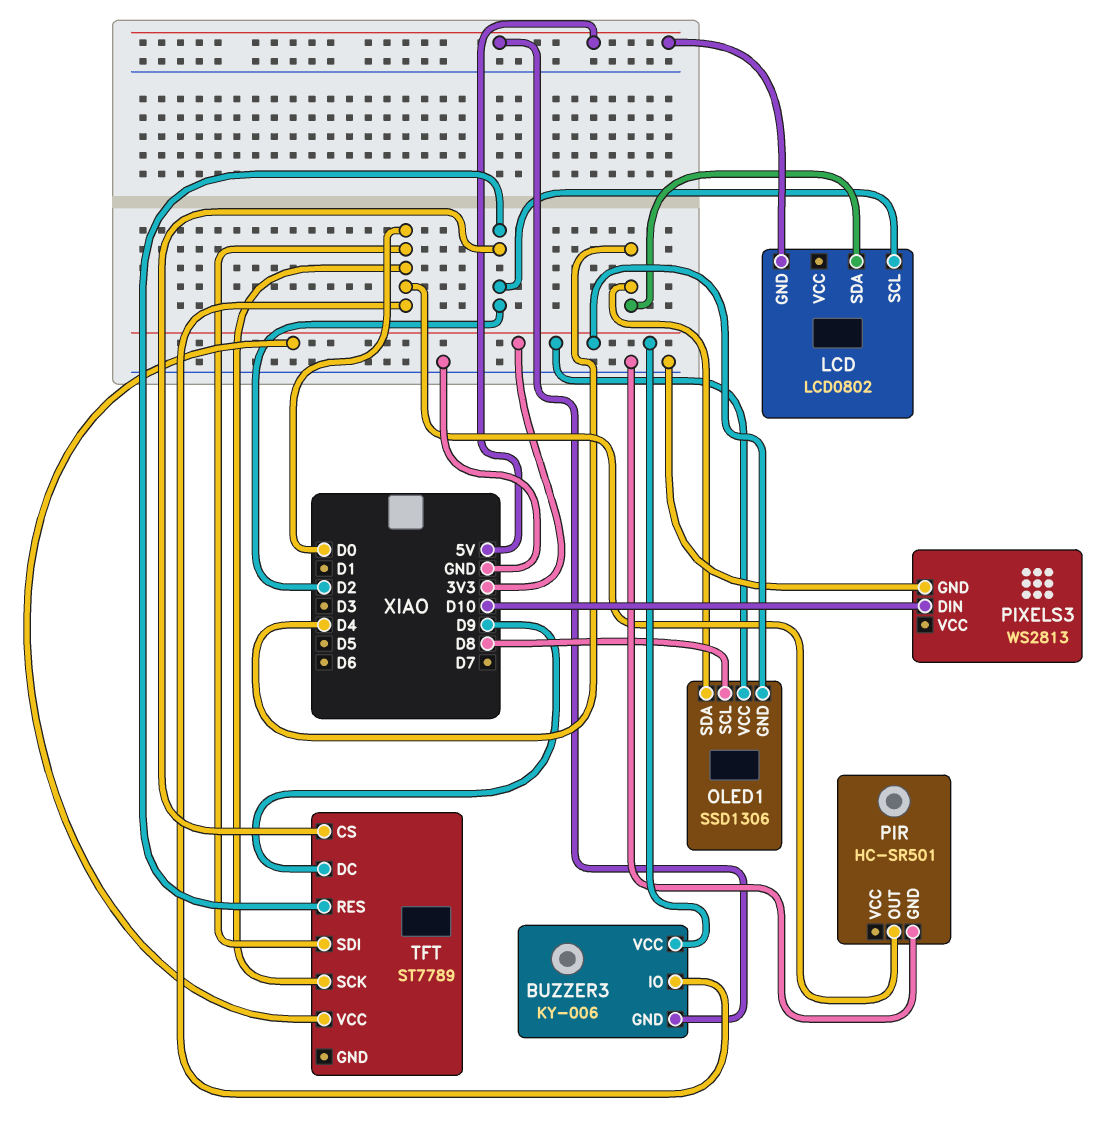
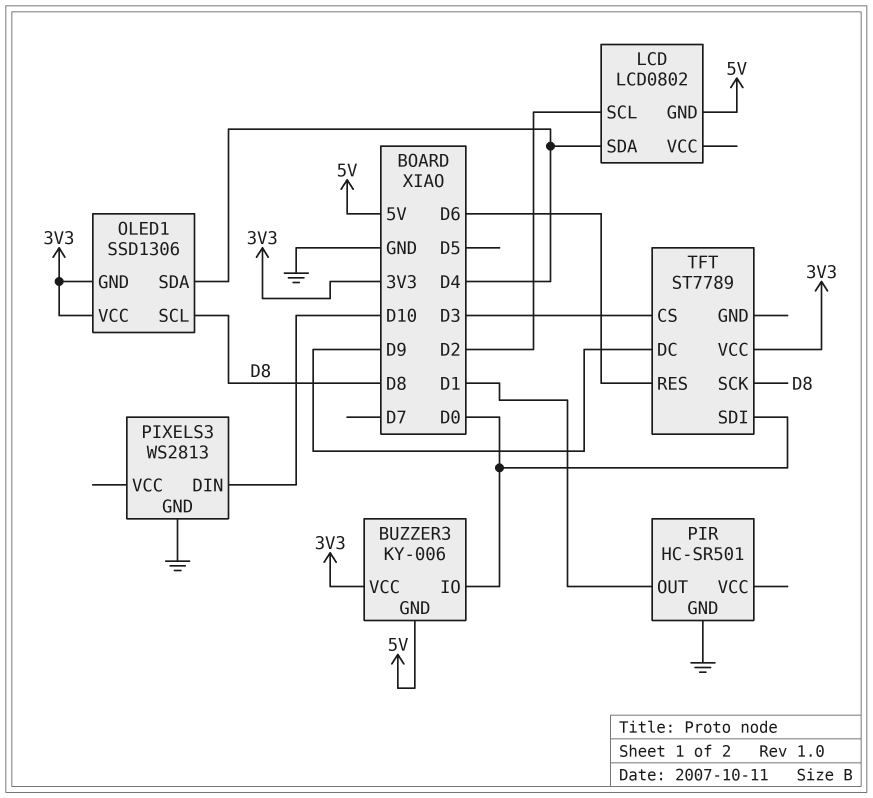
PIR pin OUT: D0 -> D1
TFT pin CS: D2 -> D3
TFT pin RES: D2 -> D6
TFT pin SCK: D0 -> D8

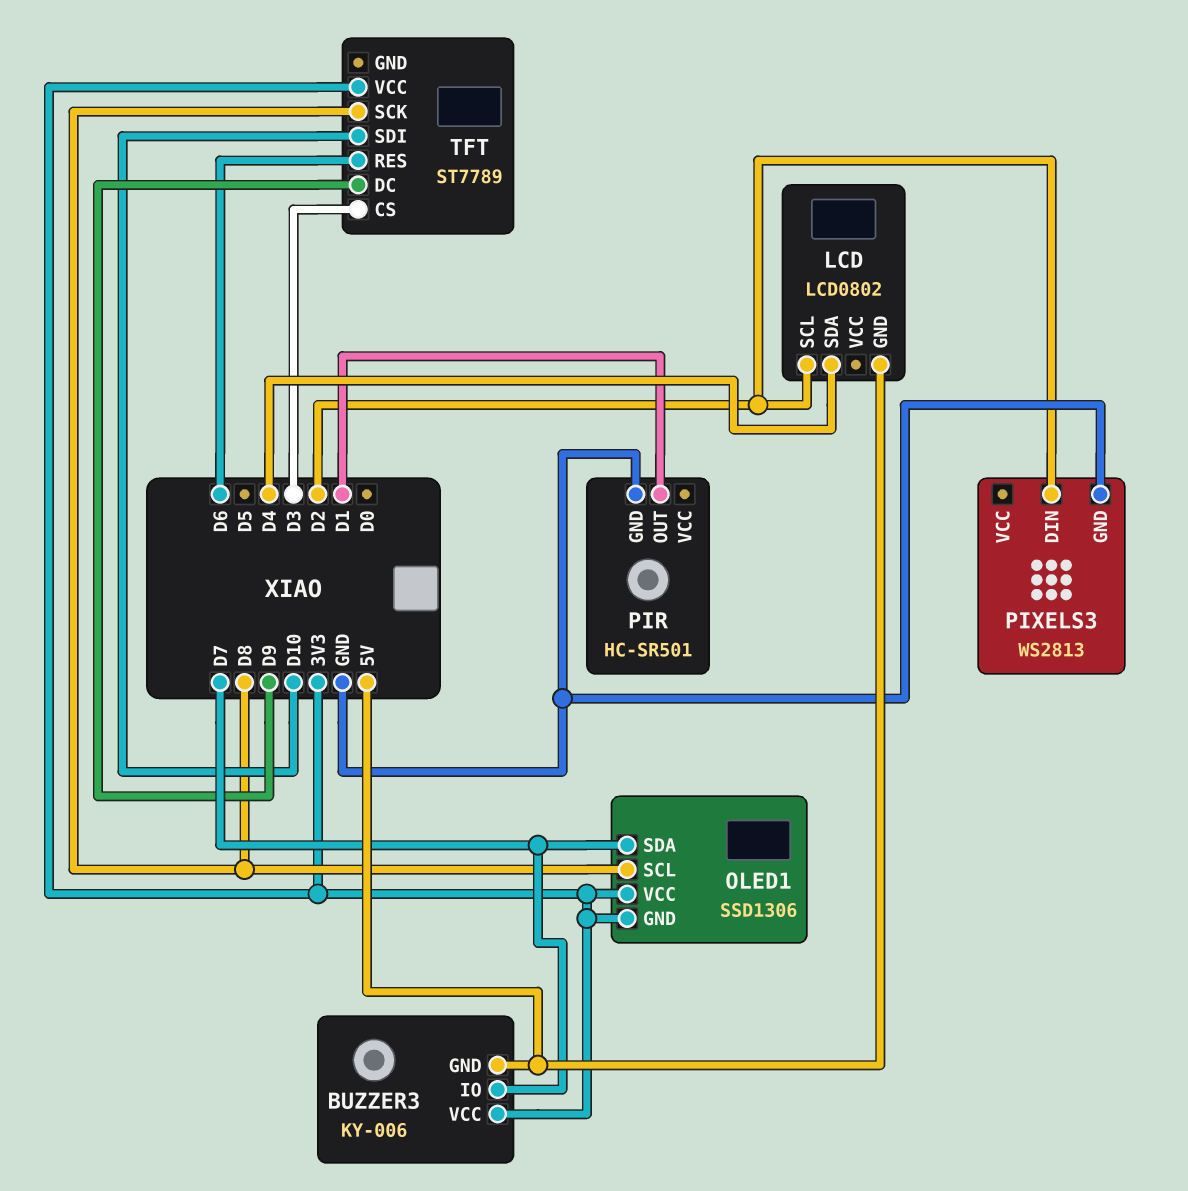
BUZZER3 pin IO: D0 -> D7
OLED1 pin SDA: D4 -> D7
PIXELS3 pin DIN: D10 -> D2
TFT pin SDI: D0 -> D10

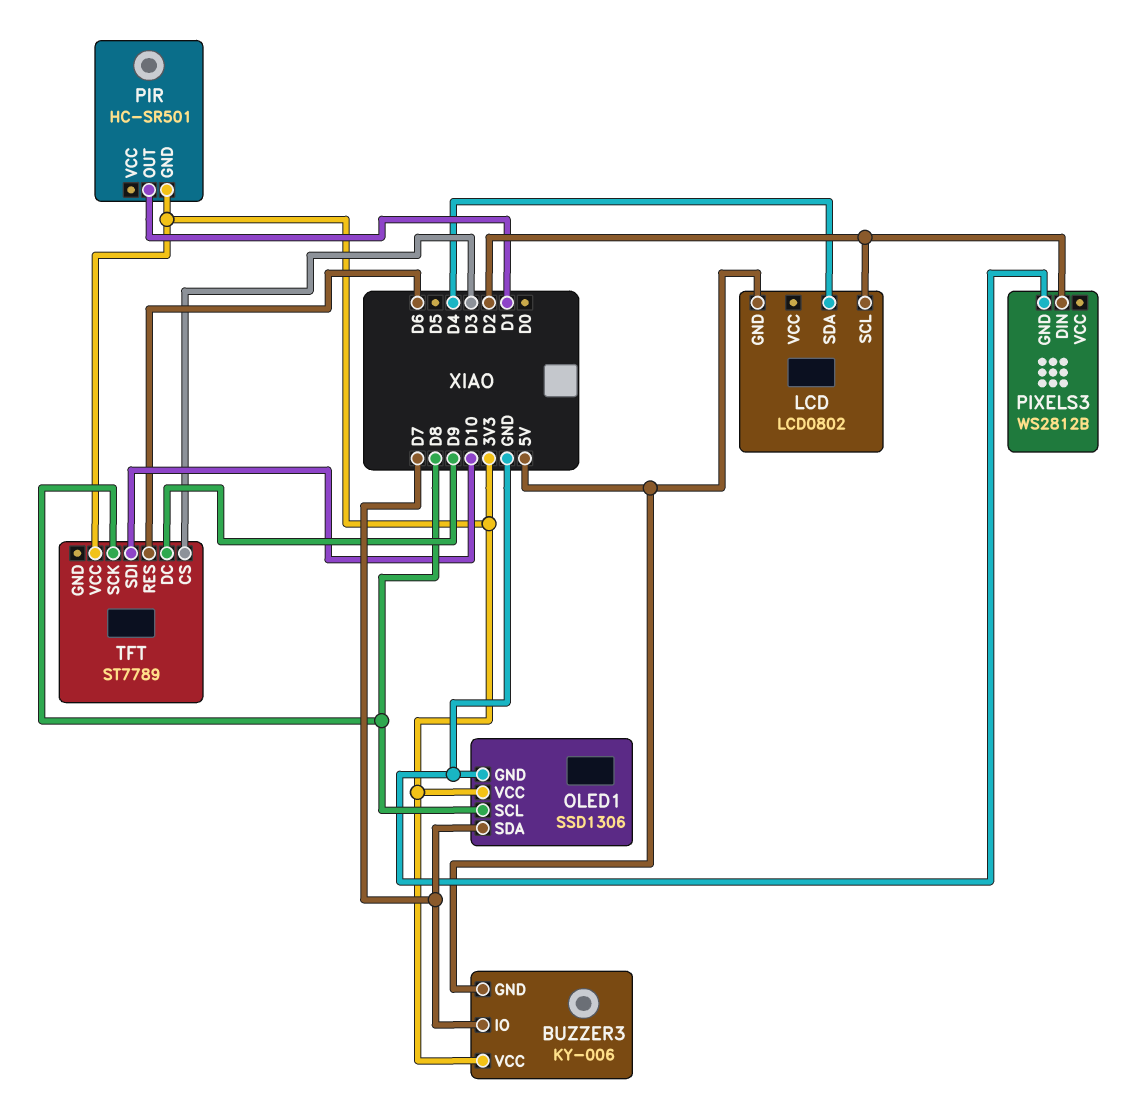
OLED1 pin GND: 3V3 -> GND
PIR pin GND: GND -> 3V3
PIXELS3: WS2813 -> WS2812B

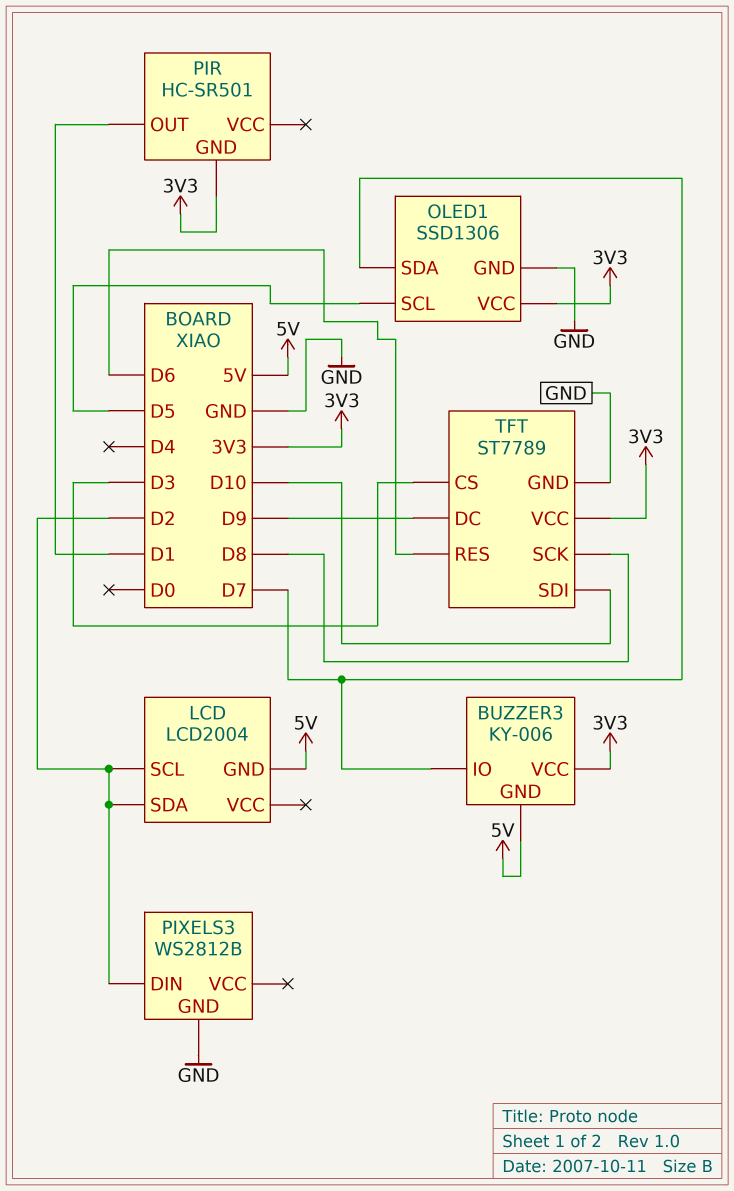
LCD: LCD0802 -> LCD2004
LCD pin SDA: D4 -> D2
OLED1 pin SCL: D8 -> D5
TFT pin GND: none -> GND

